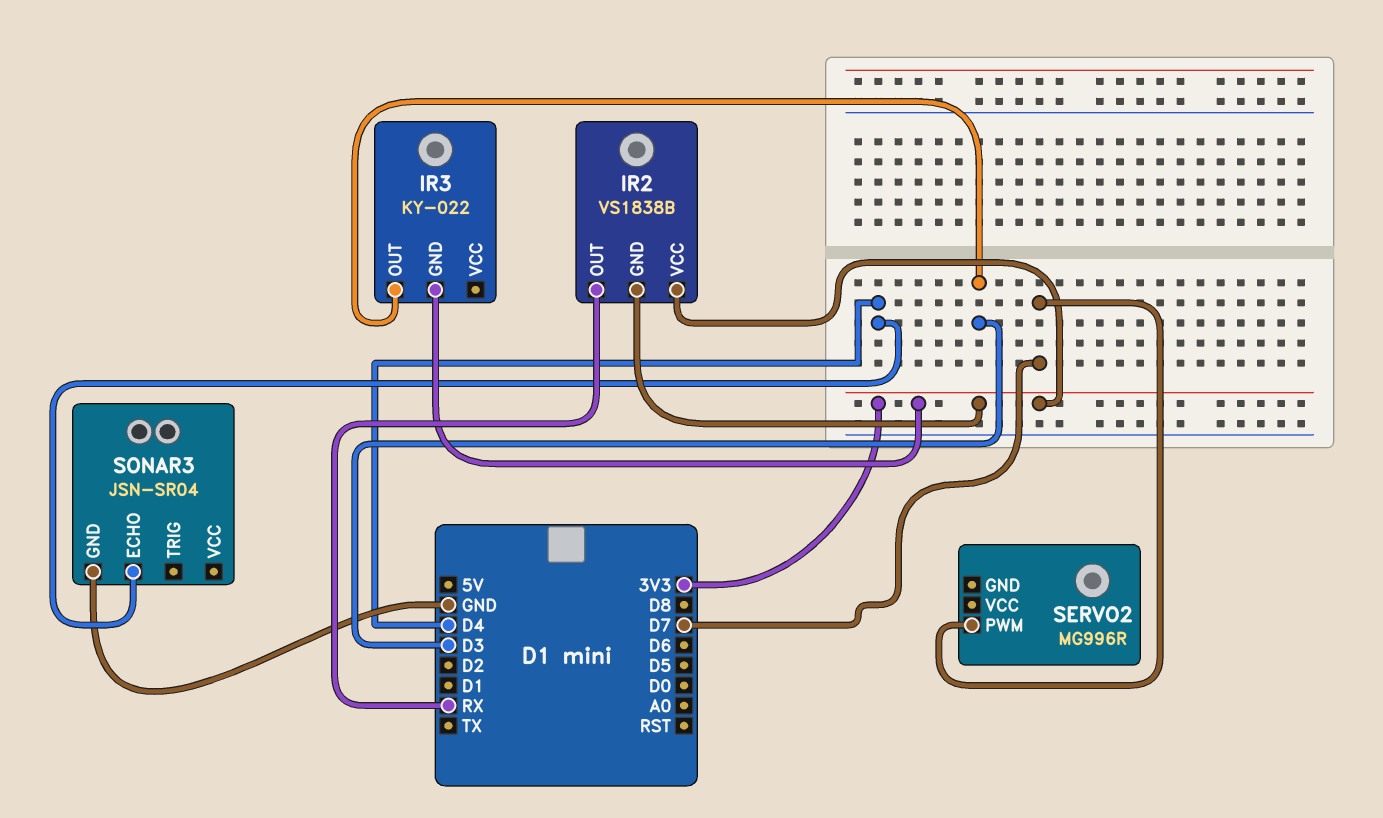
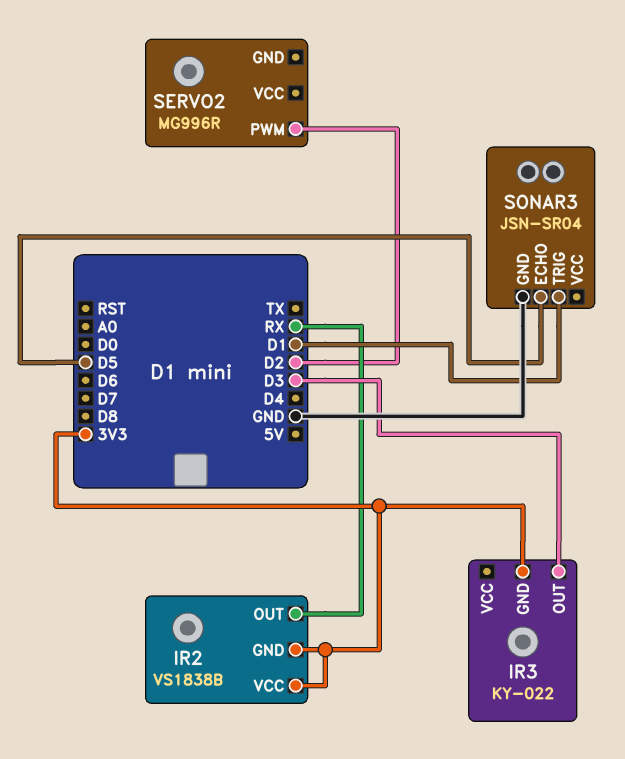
SERVO2 pin PWM: D7 -> D2
SONAR3 pin ECHO: D4 -> D5
SONAR3 pin TRIG: none -> D1

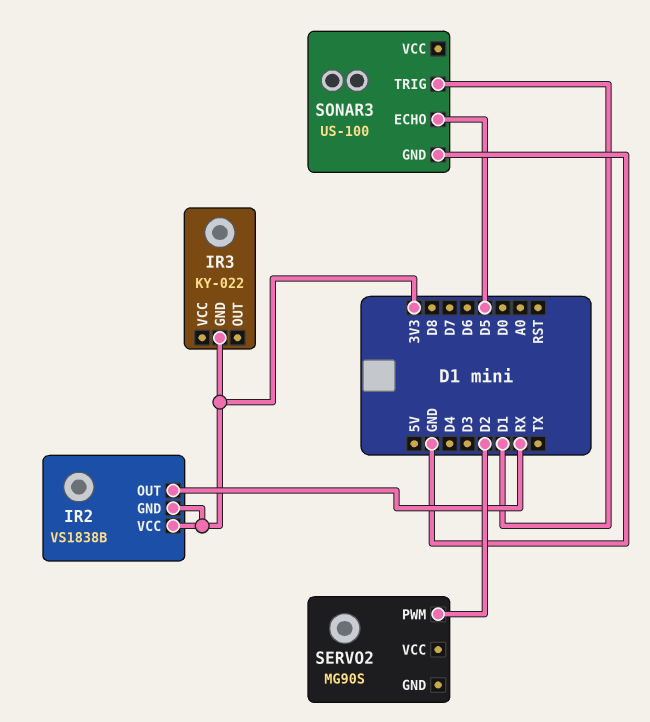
IR3 pin OUT: D3 -> none
SERVO2: MG996R -> MG90S
SONAR3: JSN-SR04 -> US-100

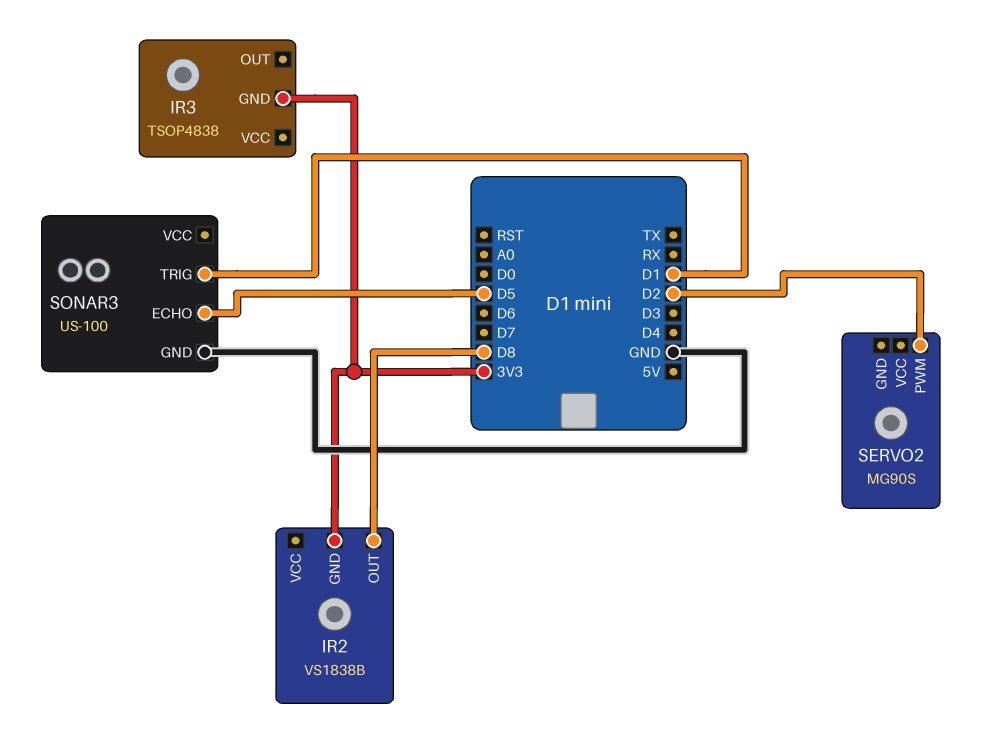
IR2 pin OUT: RX -> D8
IR2 pin VCC: 3V3 -> none
IR3: KY-022 -> TSOP4838

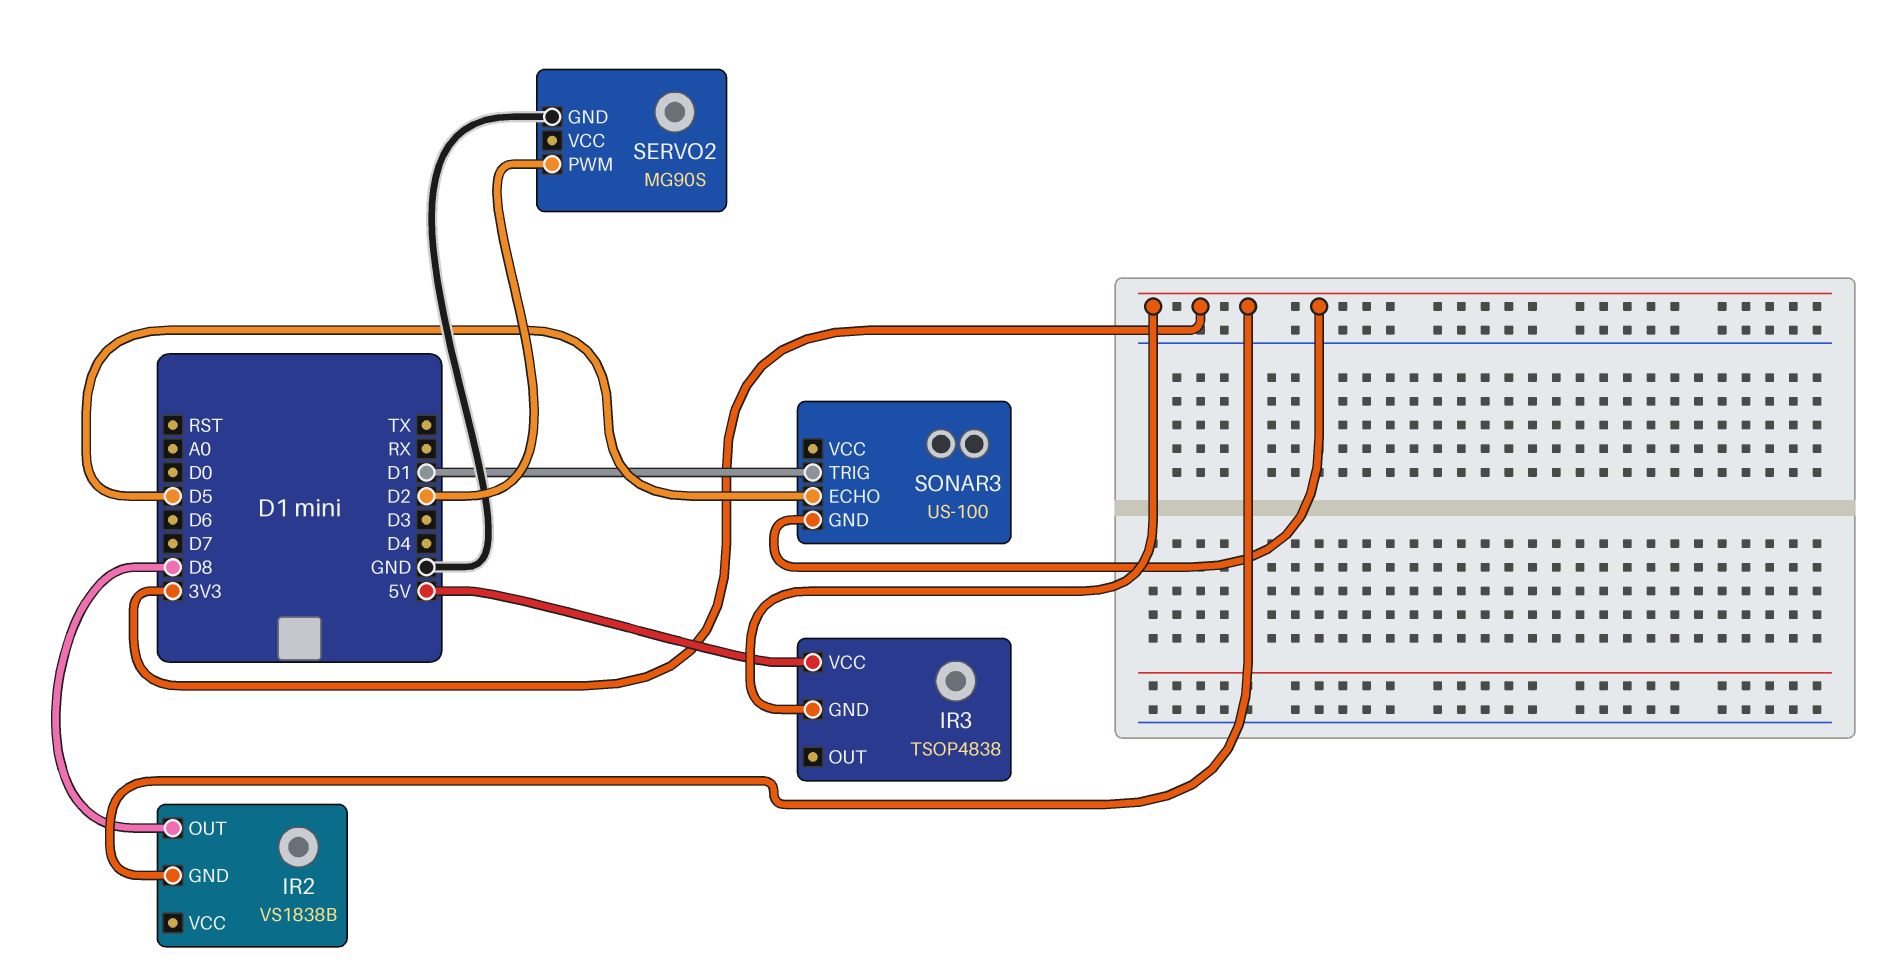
IR3 pin VCC: none -> 5V
SERVO2 pin GND: none -> GND
SONAR3 pin GND: GND -> 3V3

